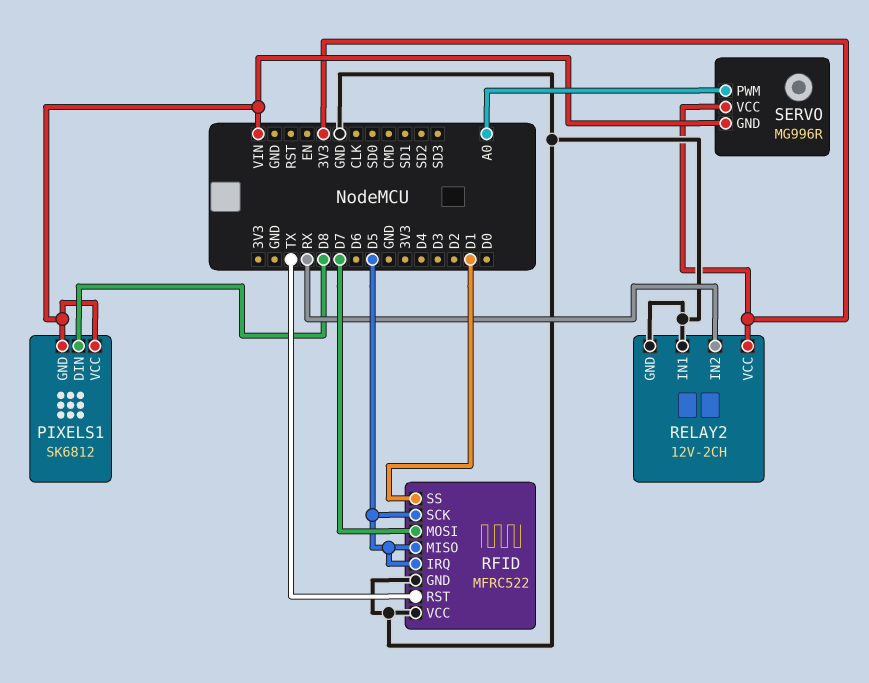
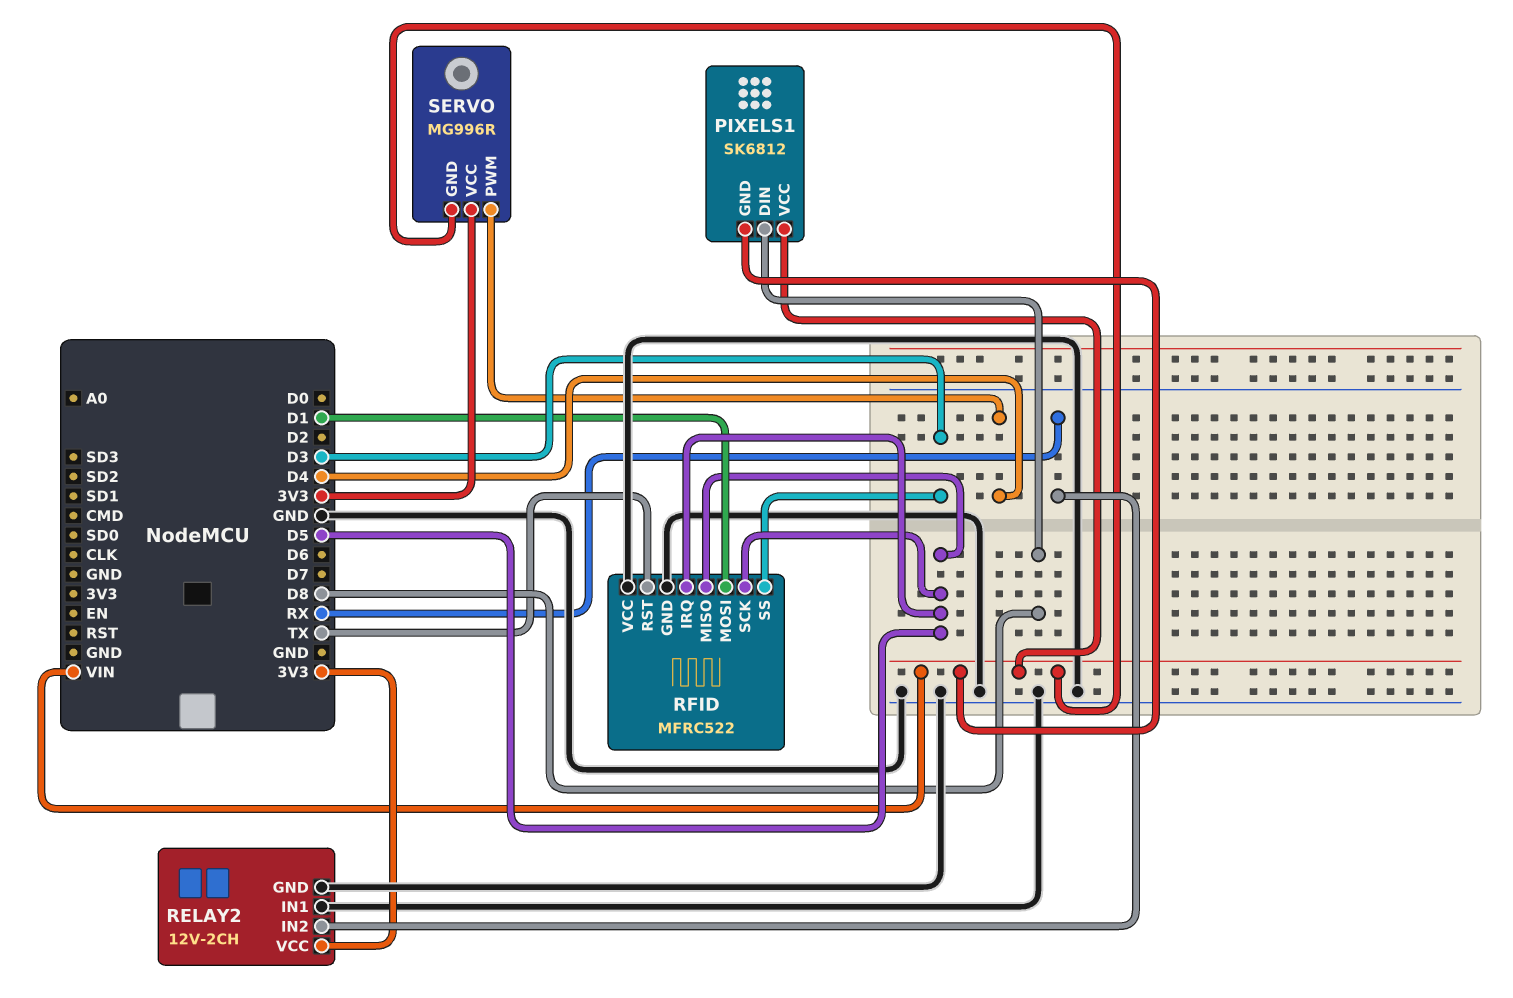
RFID pin MOSI: D7 -> D1
RFID pin SS: D1 -> D3
SERVO pin PWM: A0 -> D4

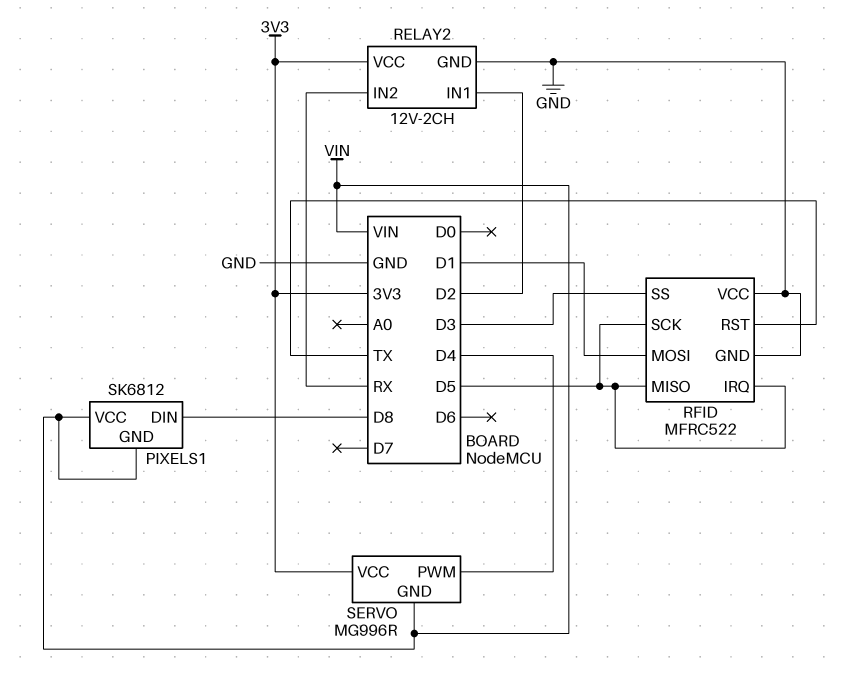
RELAY2 pin IN1: GND -> D2

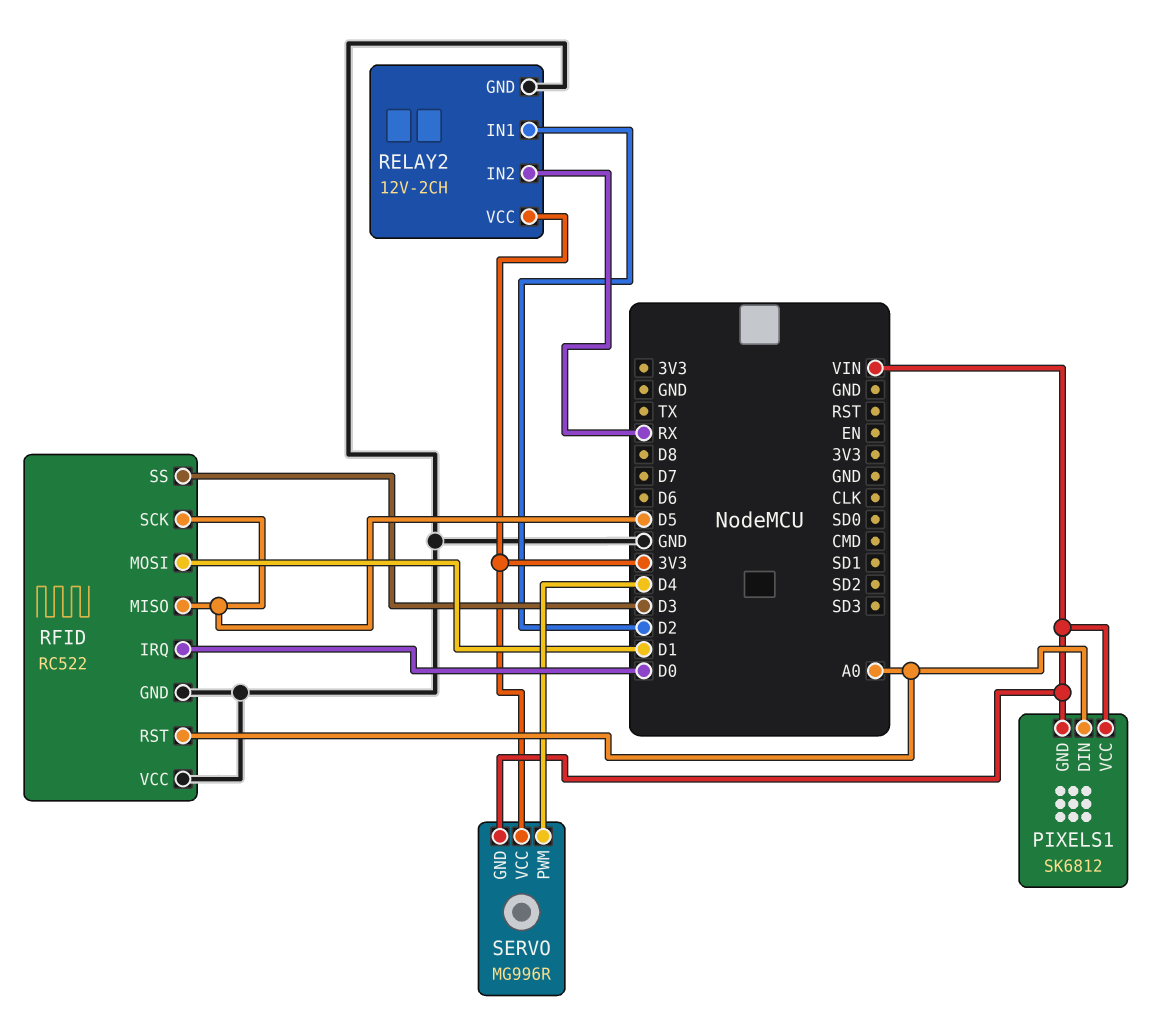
PIXELS1 pin DIN: D8 -> A0
RFID: MFRC522 -> RC522
RFID pin IRQ: D5 -> D0
RFID pin RST: TX -> A0

